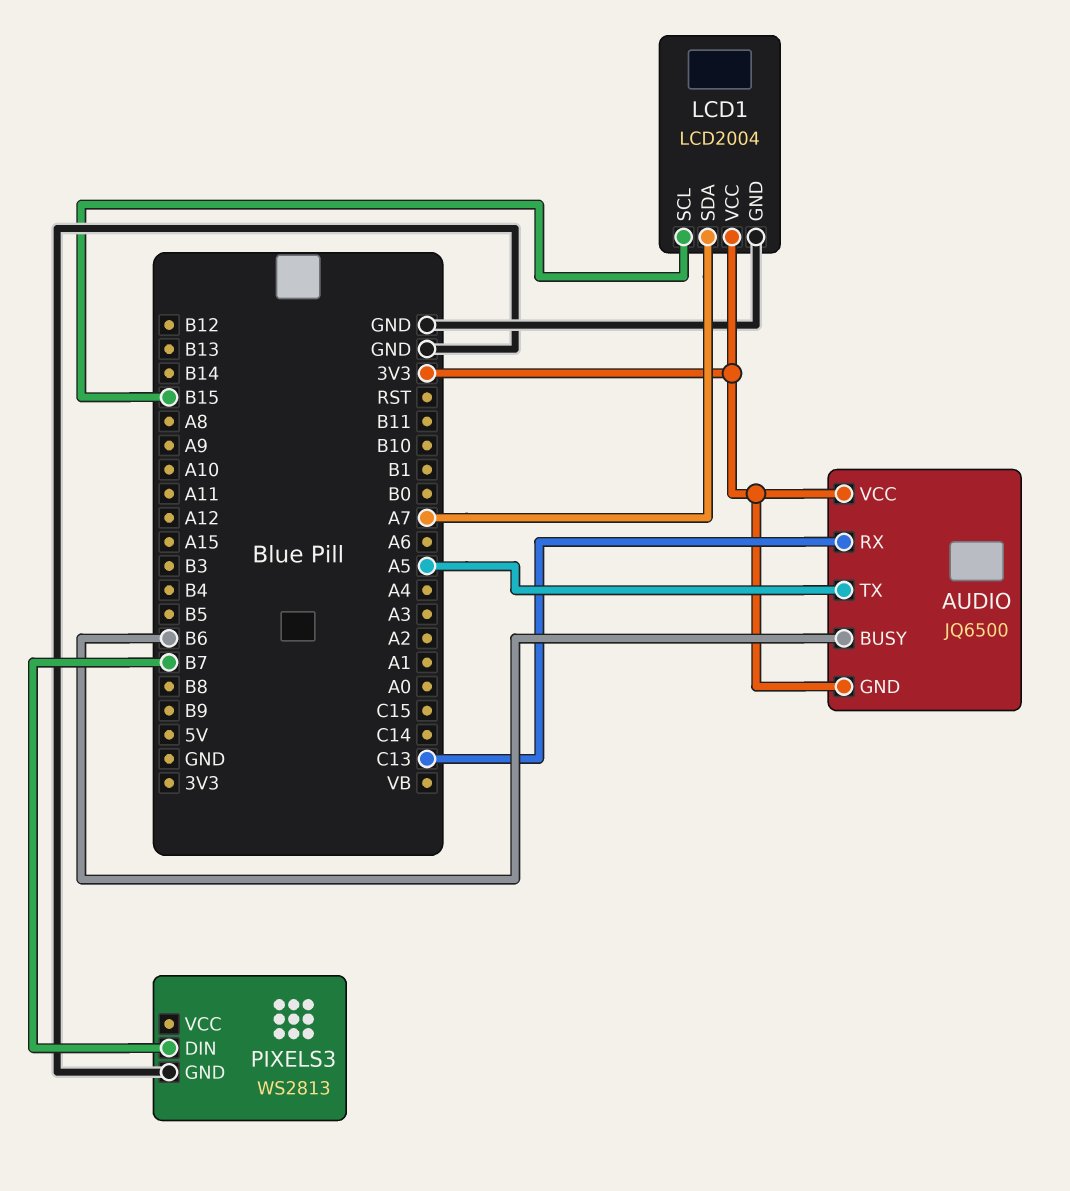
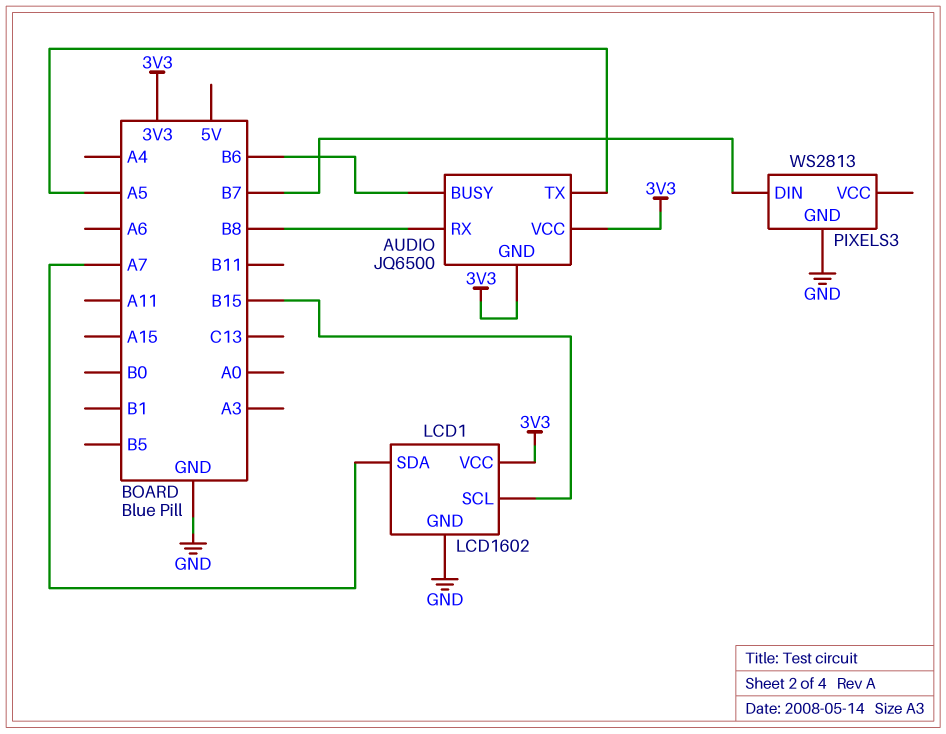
AUDIO pin RX: C13 -> B8
LCD1: LCD2004 -> LCD1602

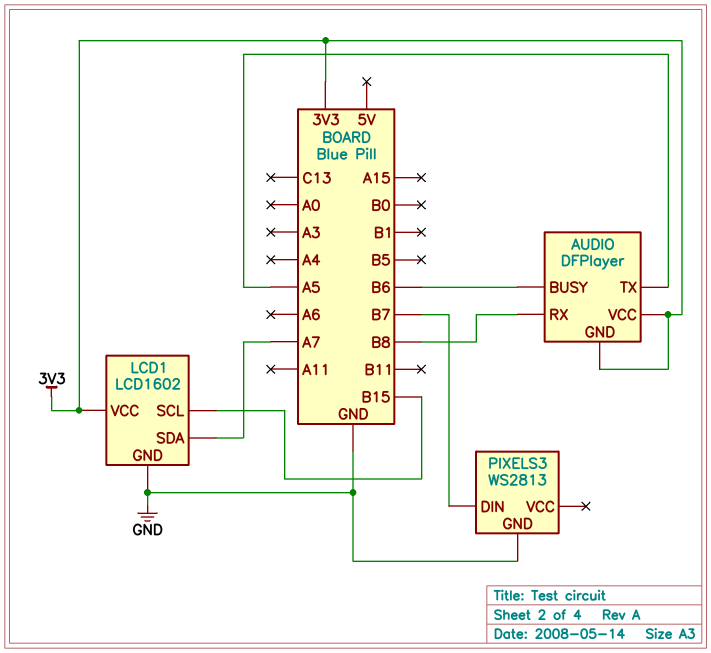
AUDIO: JQ6500 -> DFPlayer

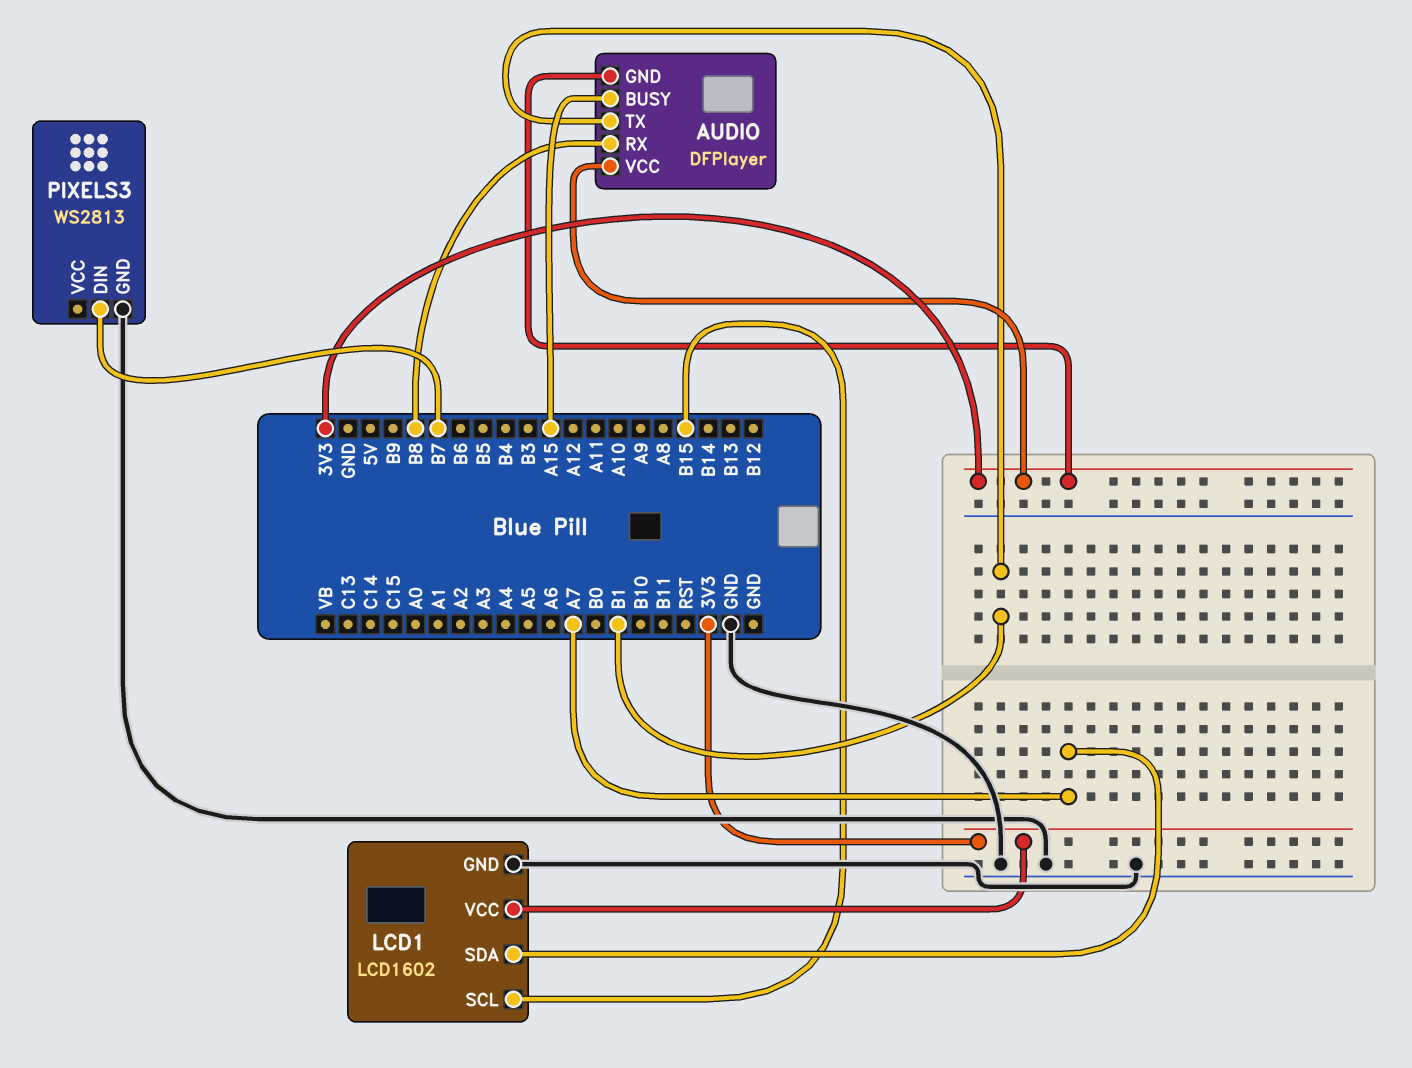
AUDIO pin BUSY: B6 -> A15
AUDIO pin TX: A5 -> B1

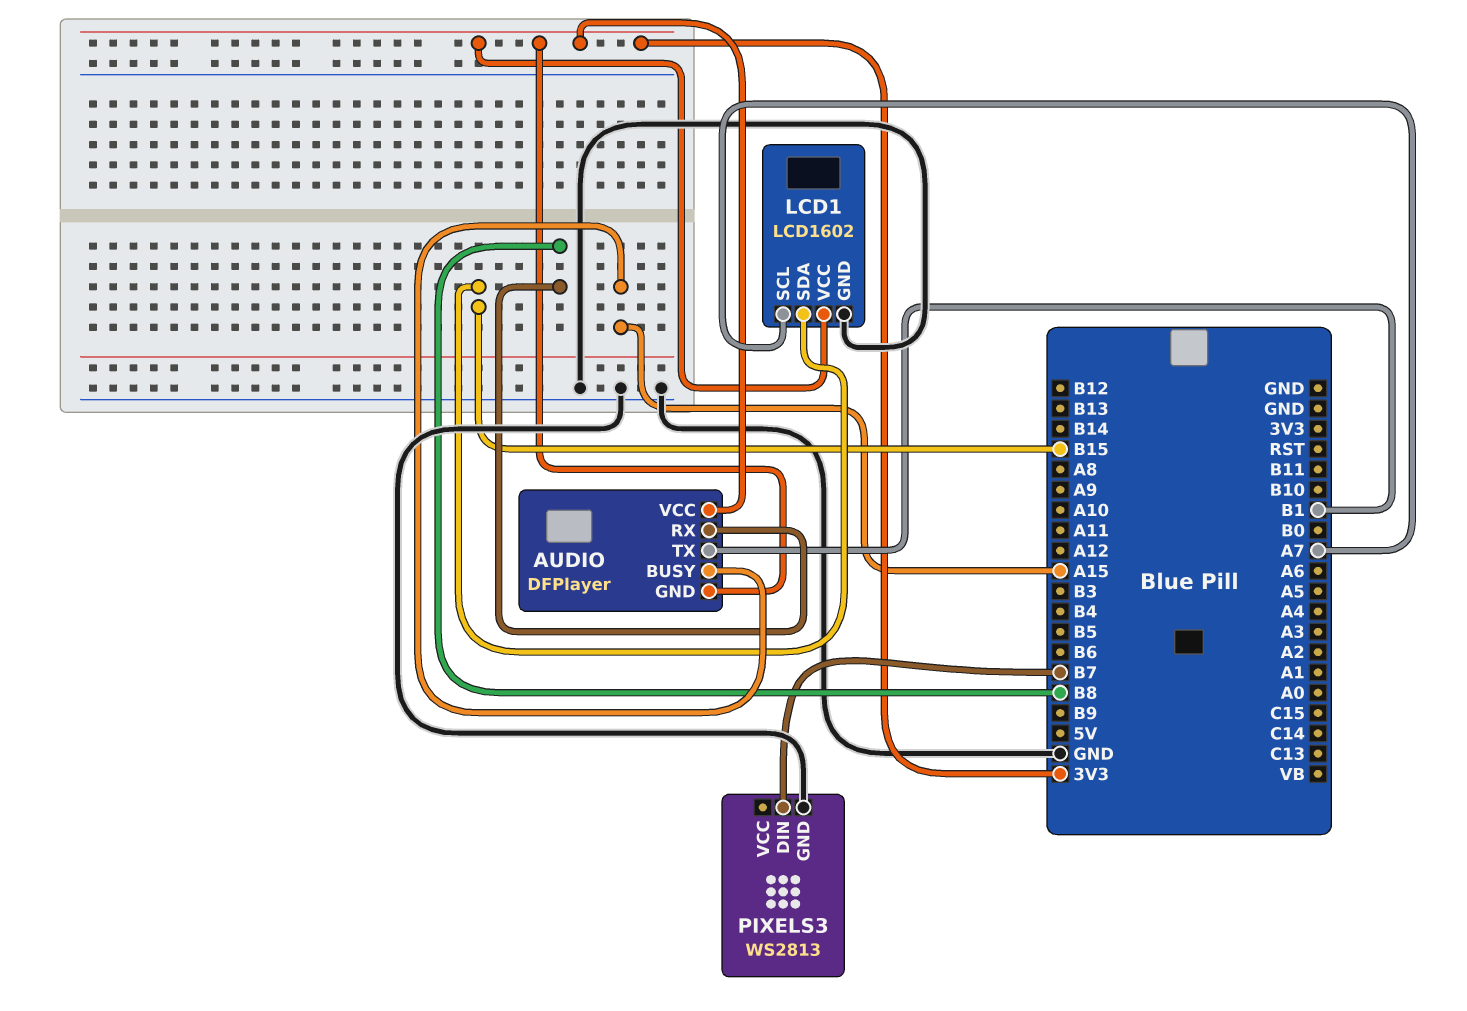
LCD1 pin SCL: B15 -> A7
LCD1 pin SDA: A7 -> B15

